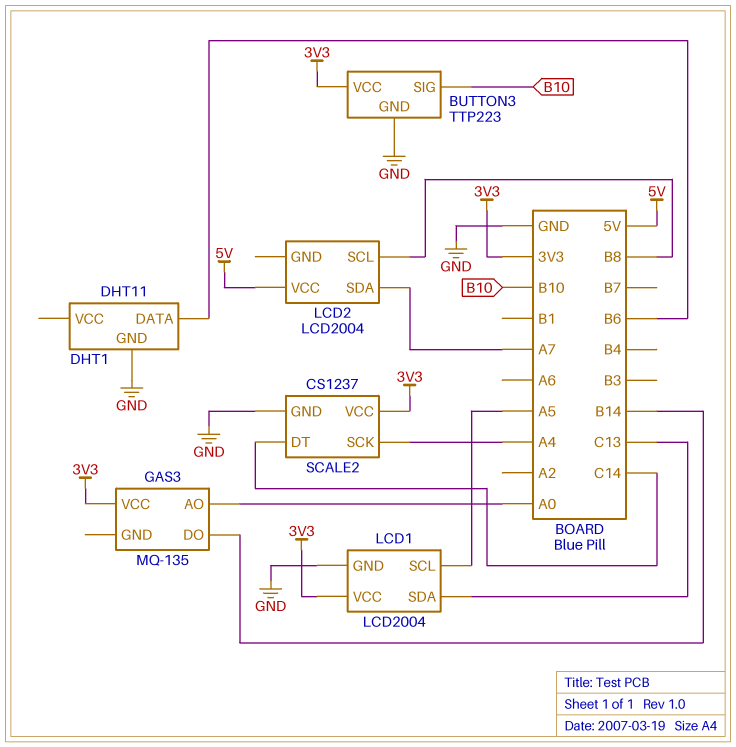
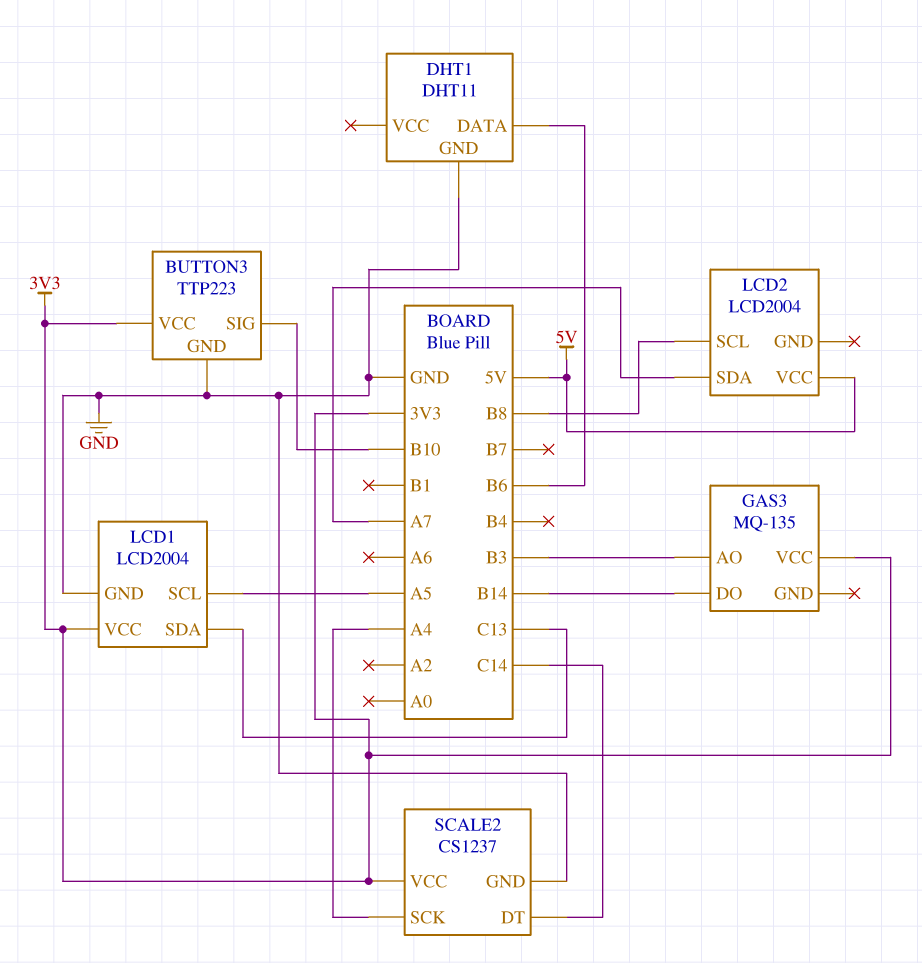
GAS3 pin AO: A0 -> B3

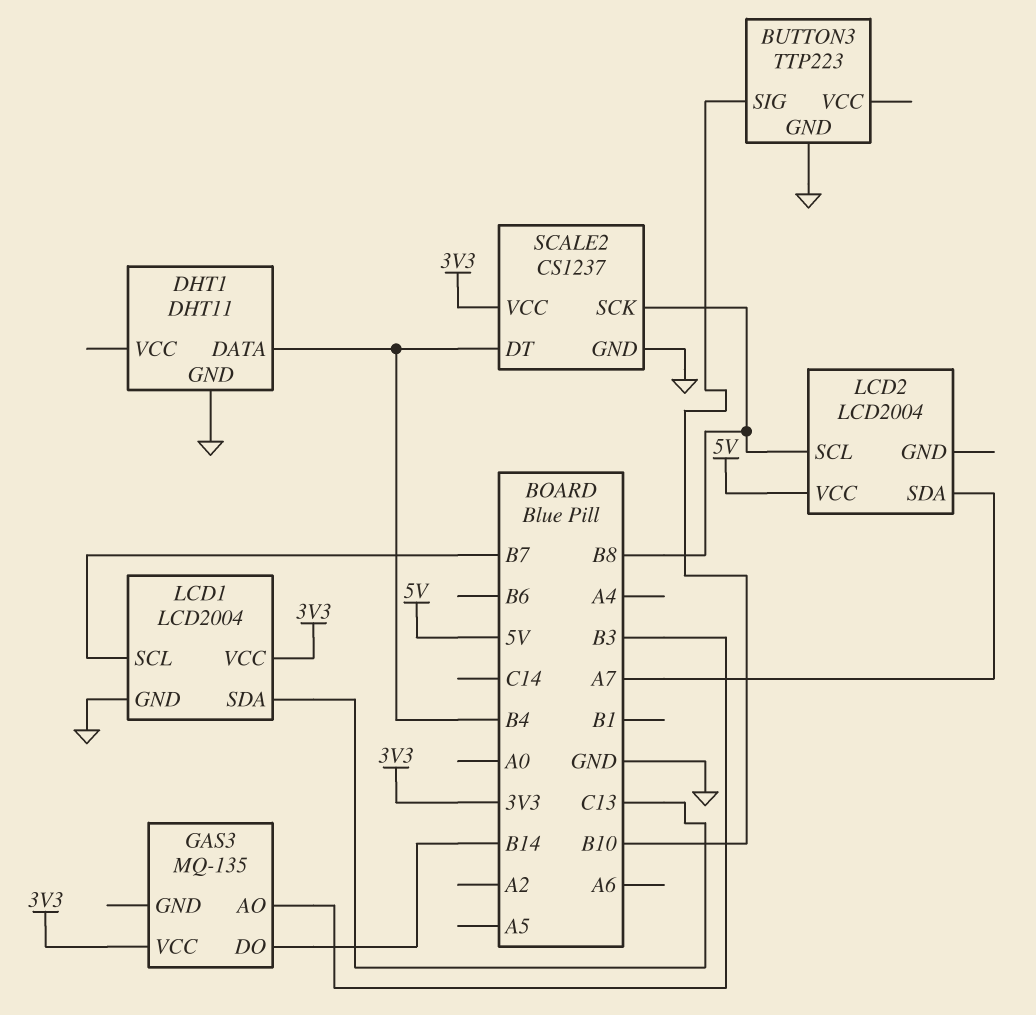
BUTTON3 pin VCC: 3V3 -> none
DHT1 pin DATA: B6 -> B4
LCD1 pin SCL: A5 -> B7
SCALE2 pin DT: C14 -> B4
SCALE2 pin SCK: A4 -> B8

